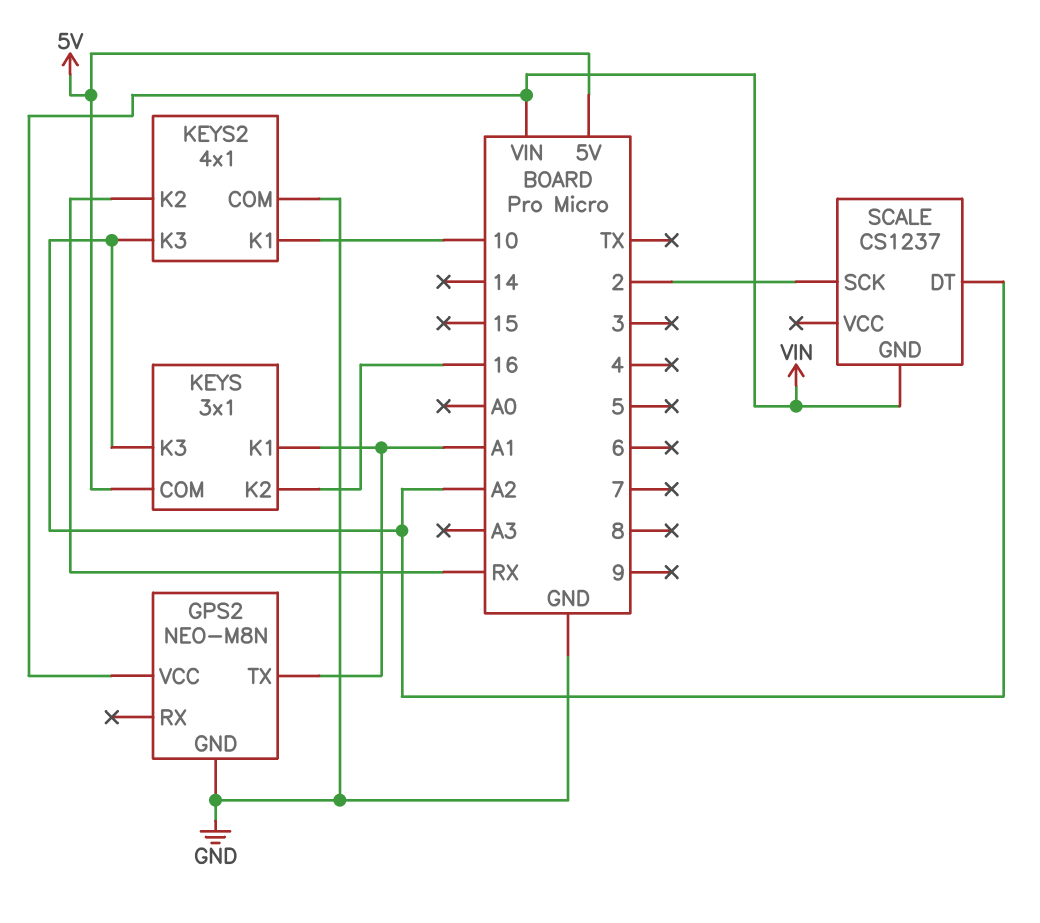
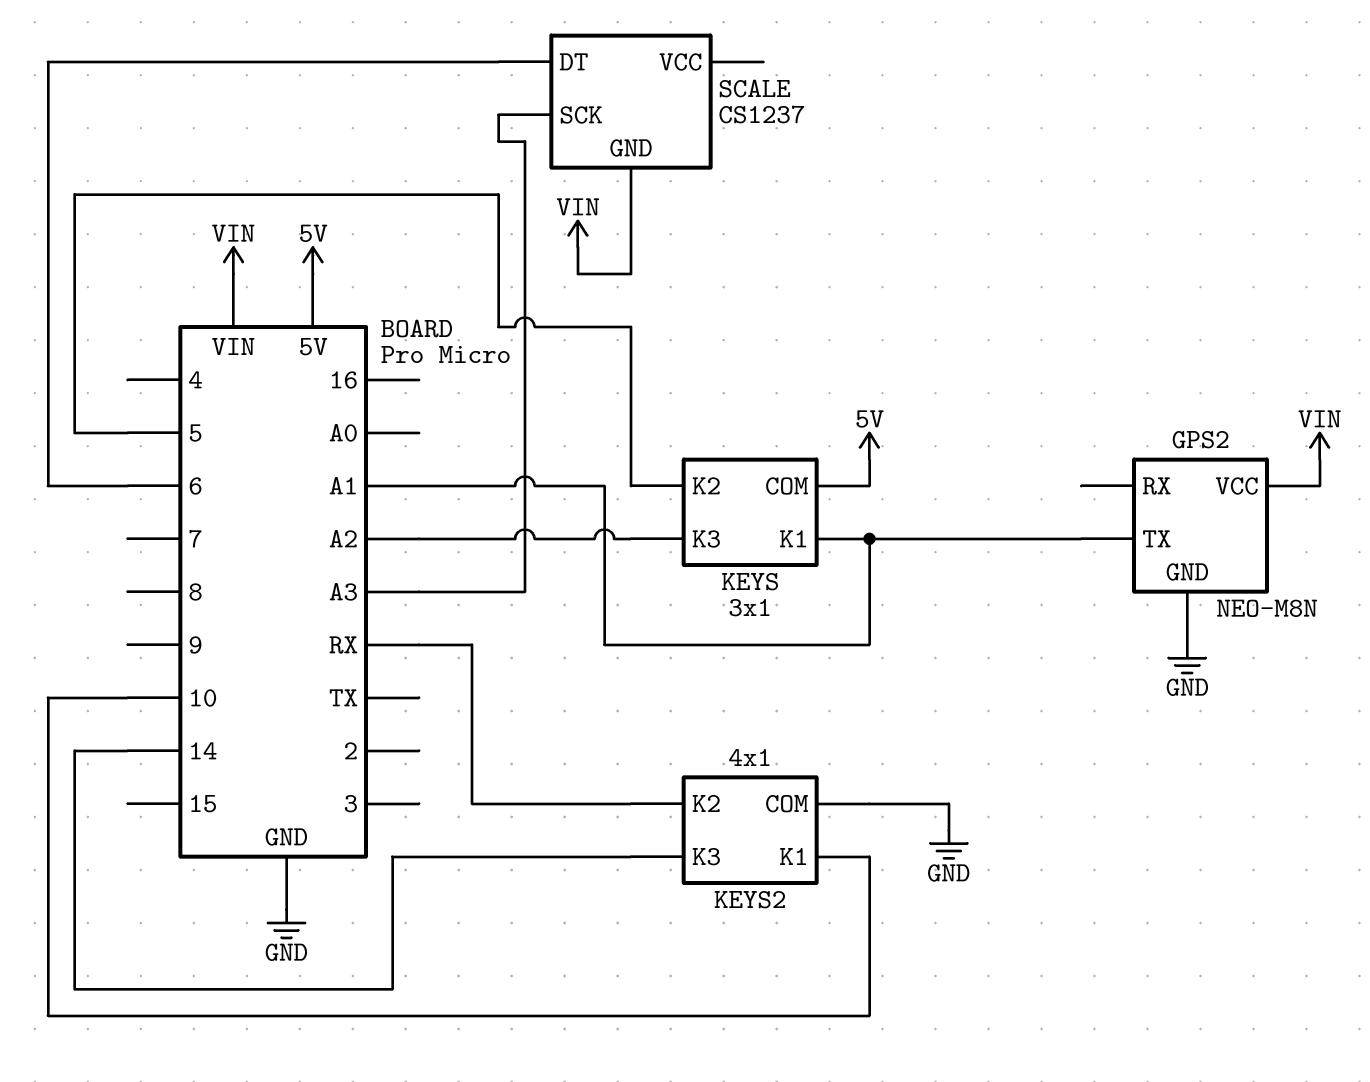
KEYS pin K2: 16 -> 5
KEYS2 pin K3: A2 -> 14
SCALE pin DT: A2 -> 6
SCALE pin SCK: 2 -> A3

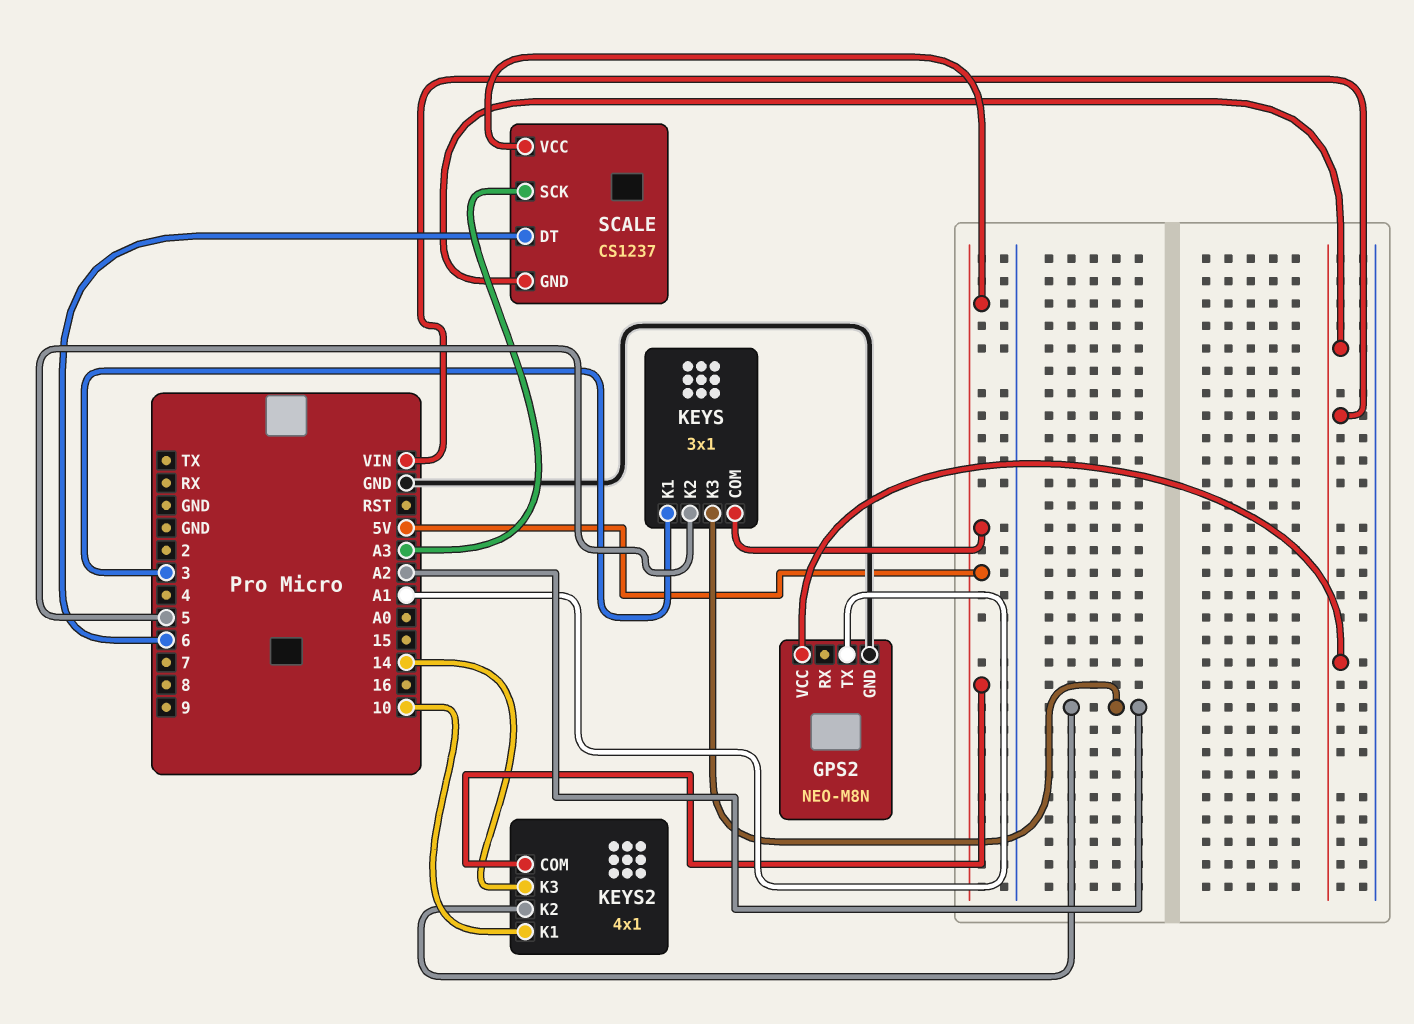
KEYS pin K1: A1 -> 3
KEYS2 pin COM: GND -> 5V
KEYS2 pin K2: RX -> A2
SCALE pin VCC: none -> 5V

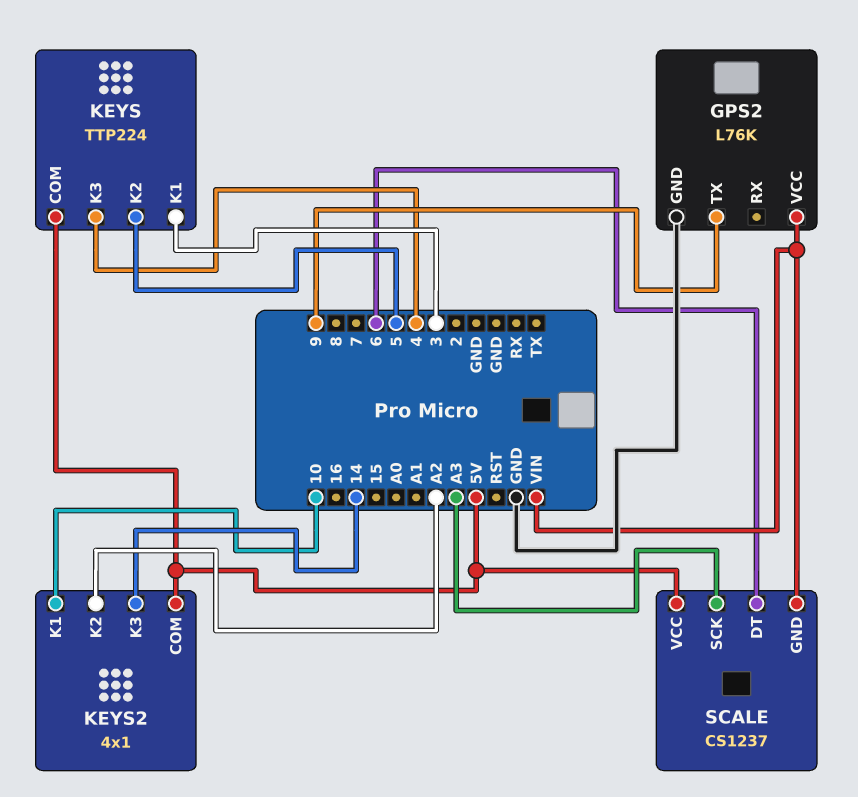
GPS2: NEO-M8N -> L76K
GPS2 pin TX: A1 -> 9
KEYS: 3x1 -> TTP224
KEYS pin K3: A2 -> 4

